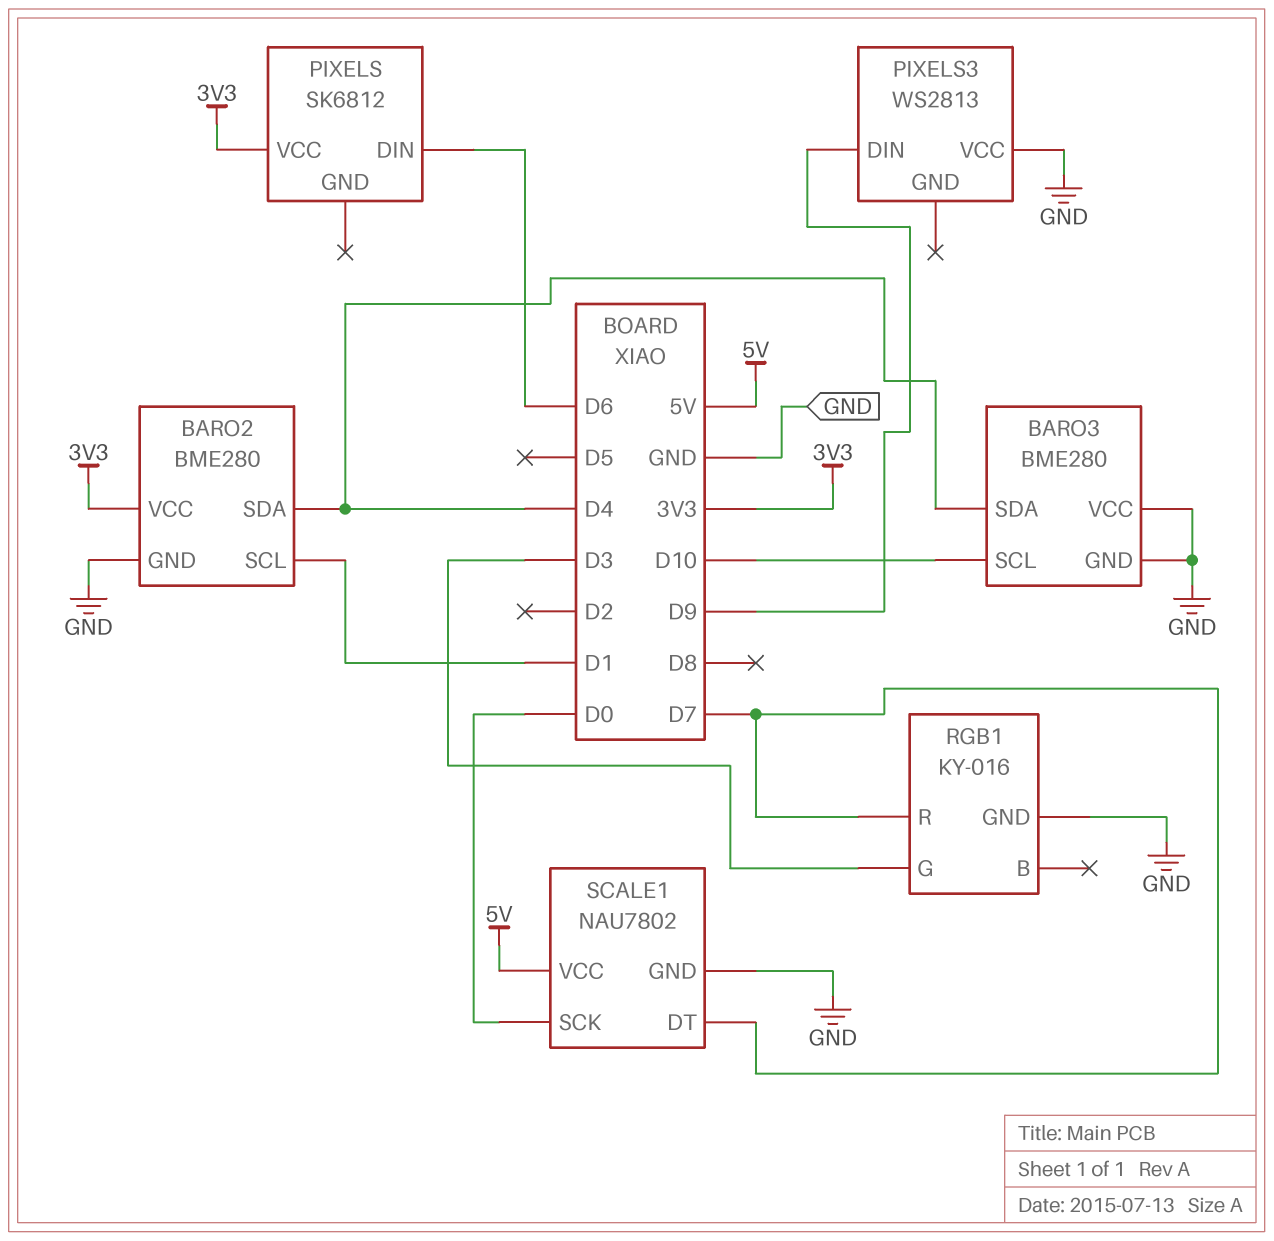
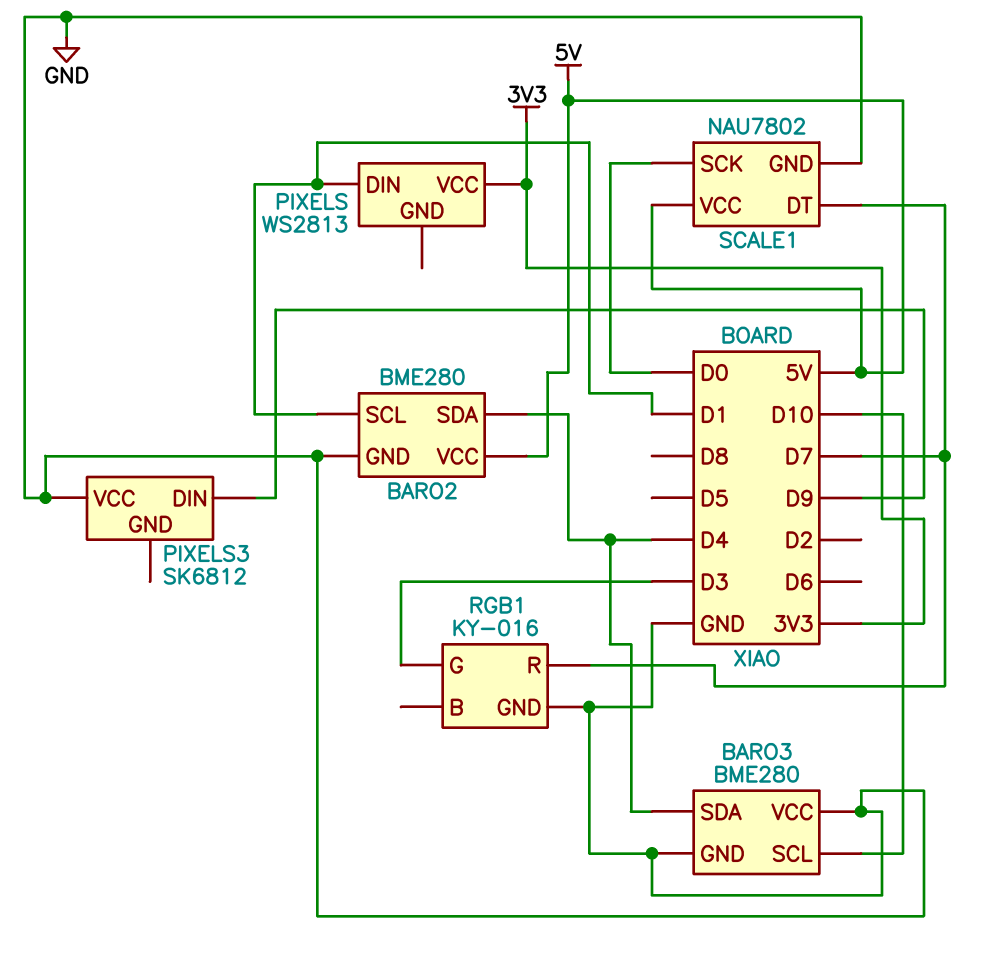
BARO2 pin VCC: 3V3 -> 5V
PIXELS: SK6812 -> WS2813
PIXELS pin DIN: D6 -> D1
PIXELS3: WS2813 -> SK6812

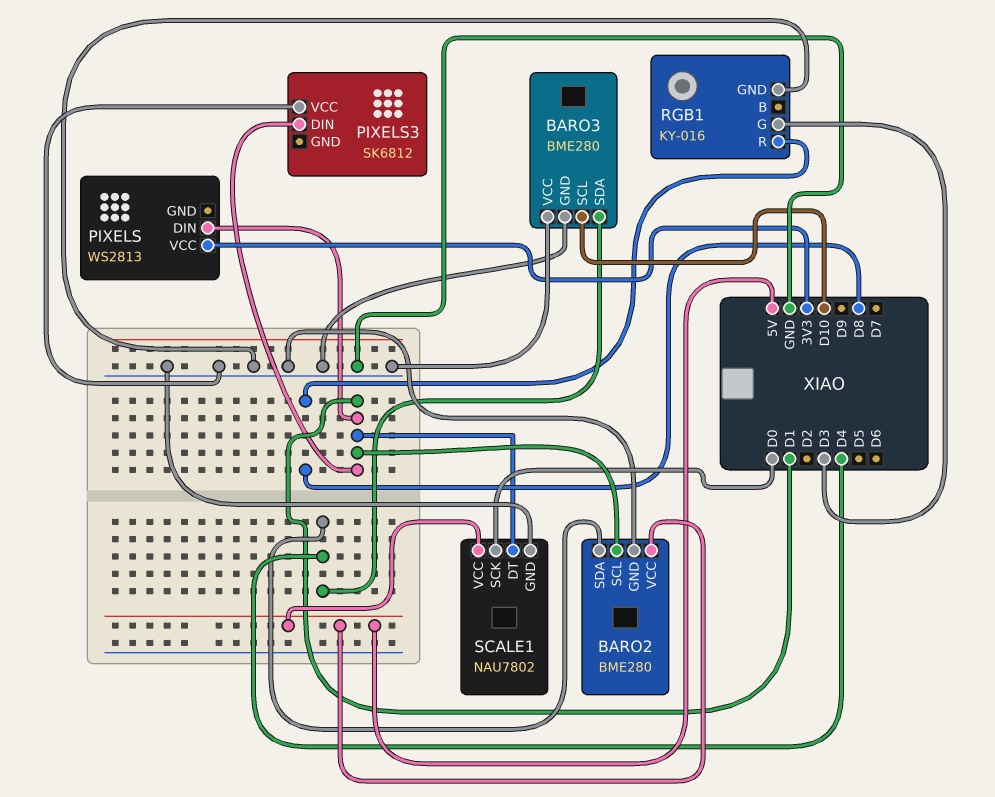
PIXELS3 pin DIN: D9 -> D1
RGB1 pin R: D7 -> D8
SCALE1 pin DT: D7 -> D1

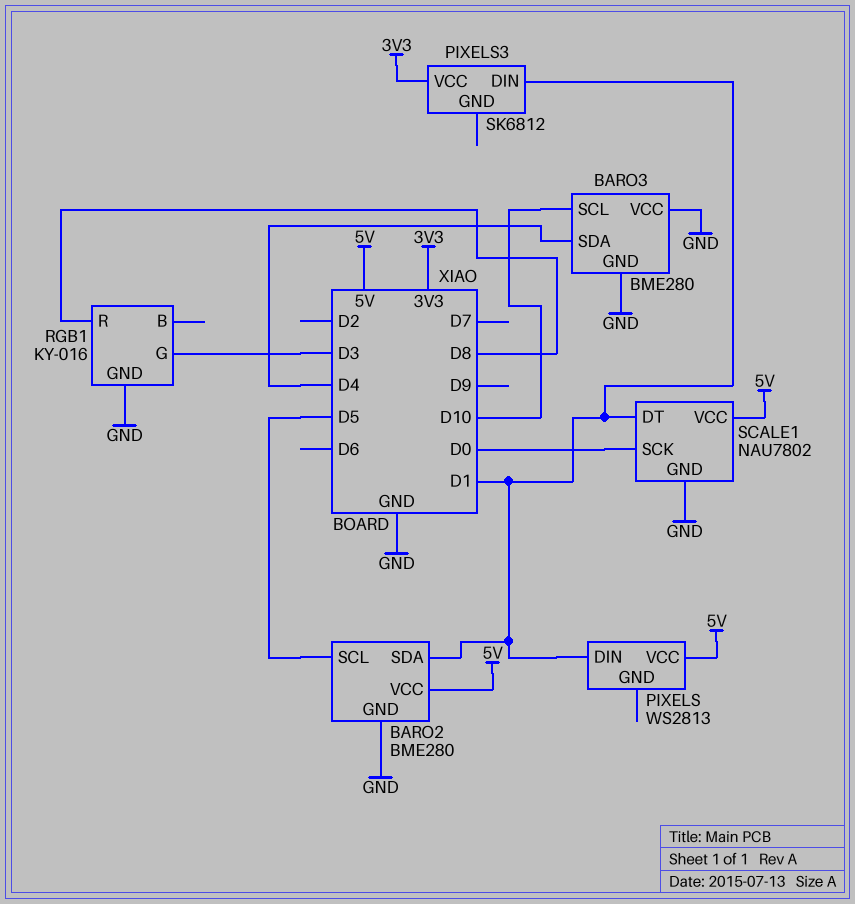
BARO2 pin SCL: D1 -> D5
BARO2 pin SDA: D4 -> D1
PIXELS pin VCC: 3V3 -> 5V
PIXELS3 pin VCC: GND -> 3V3

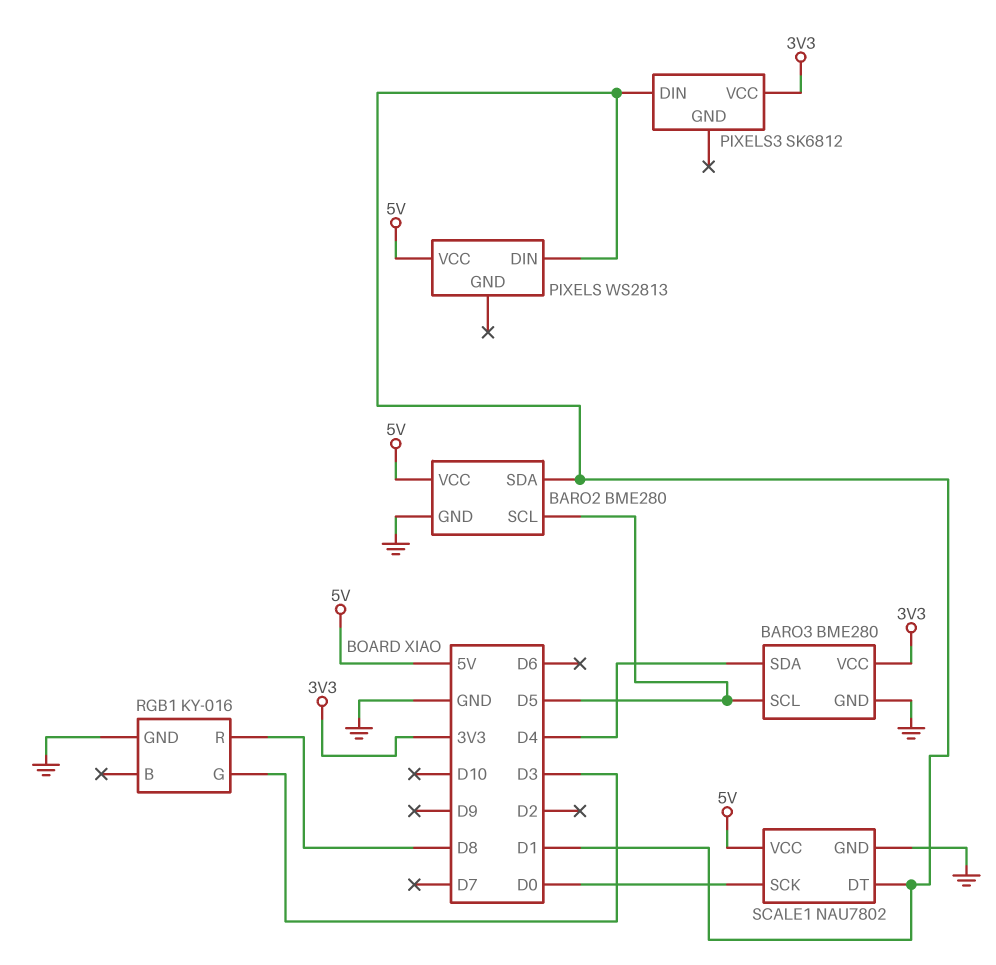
BARO3 pin SCL: D10 -> D5
BARO3 pin VCC: GND -> 3V3

